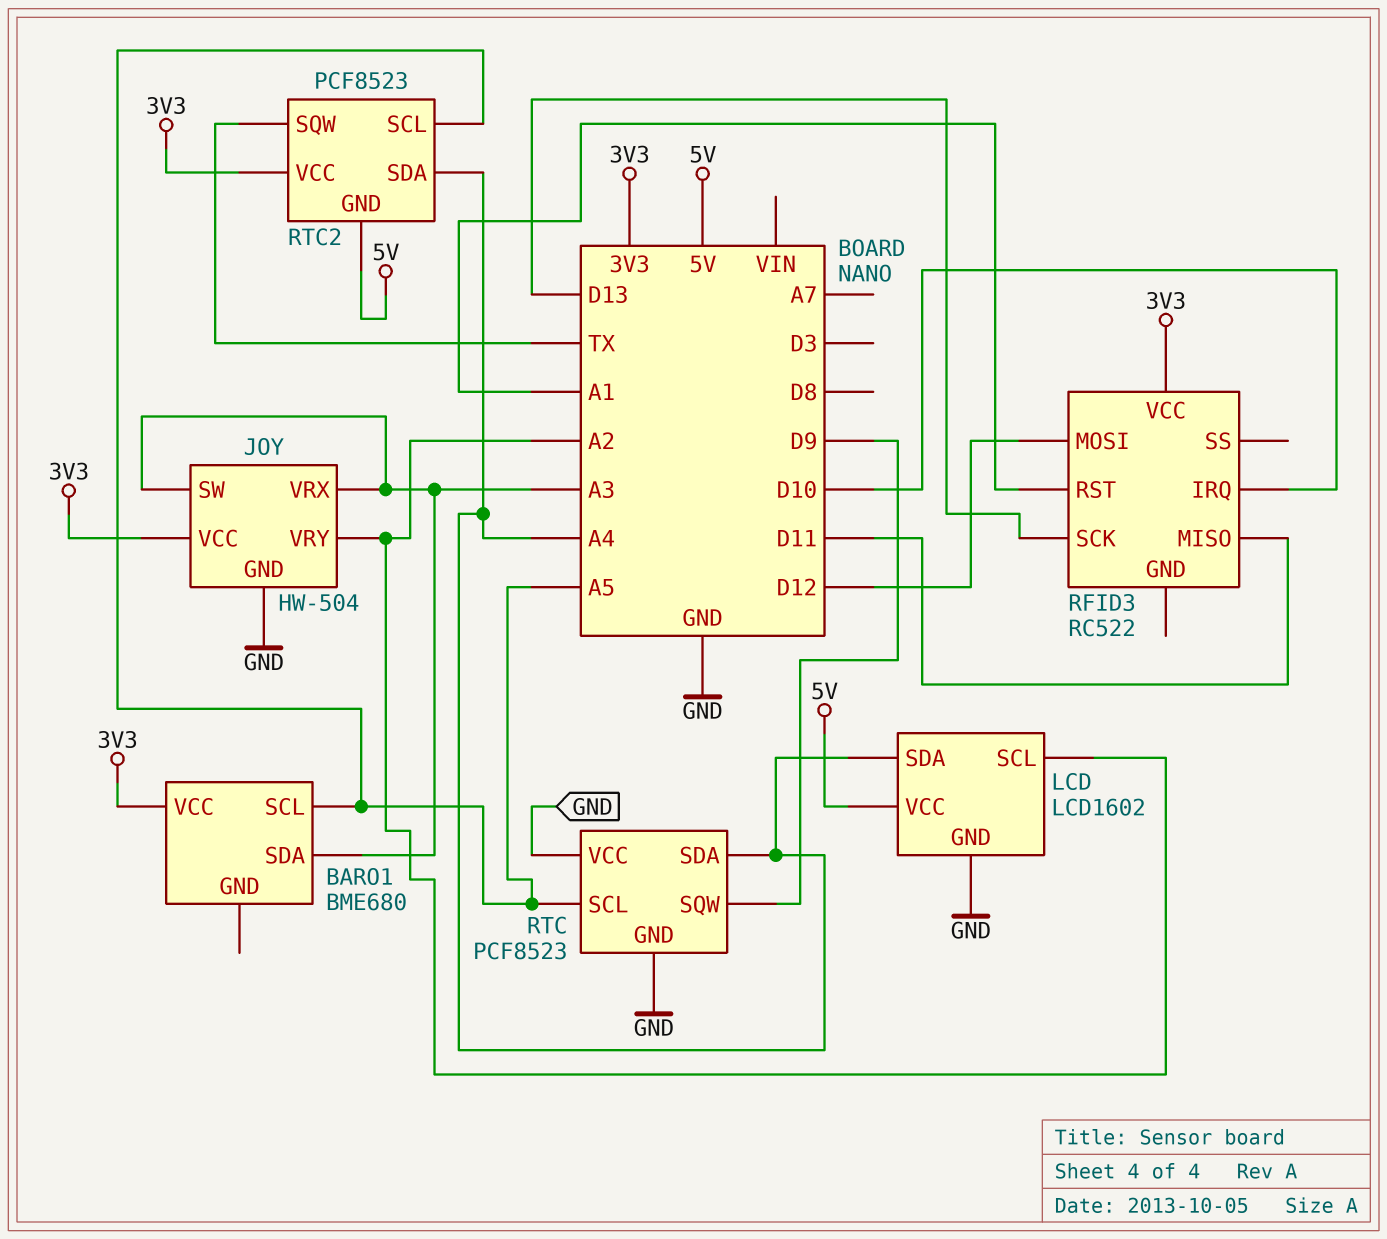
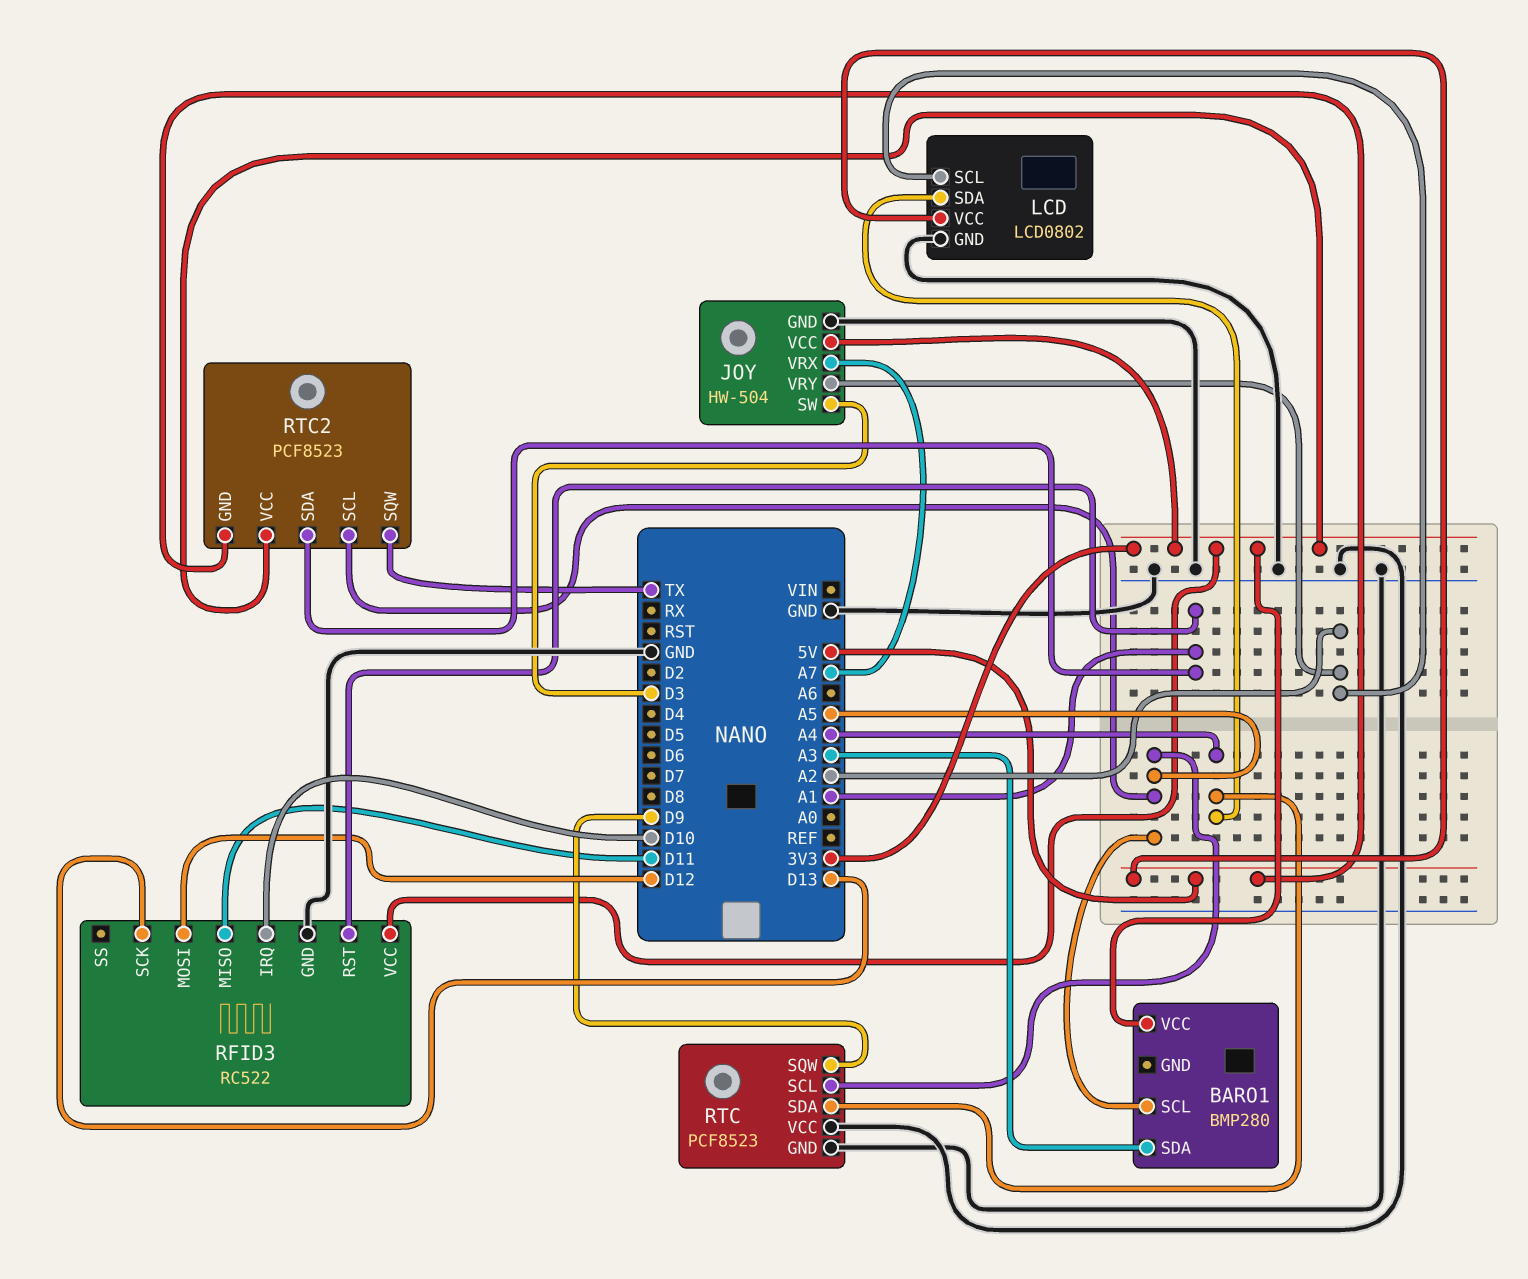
BARO1: BME680 -> BMP280
JOY pin SW: A3 -> D3
JOY pin VRX: A3 -> A7
LCD: LCD1602 -> LCD0802
RFID3 pin GND: none -> GND
RTC2 pin SDA: A4 -> A1

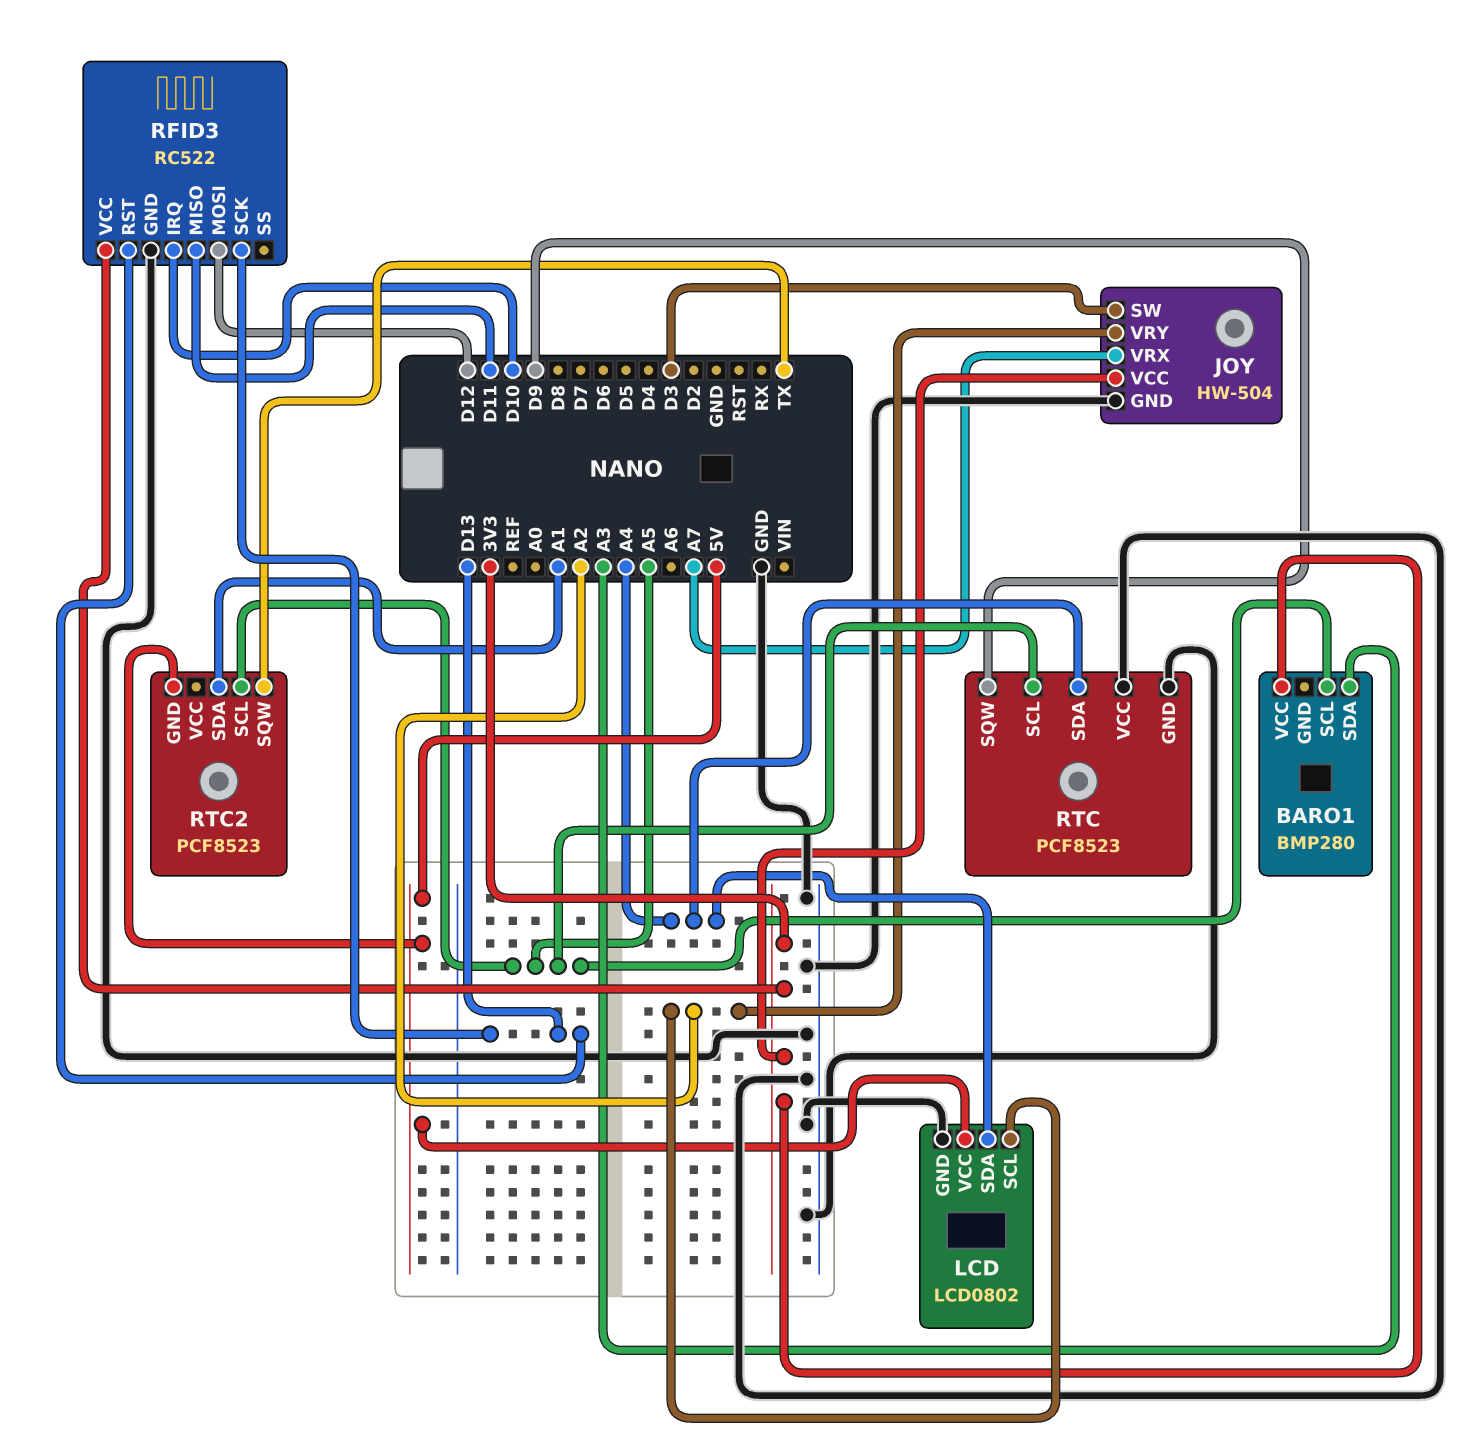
RFID3 pin RST: A1 -> D13
RTC2 pin VCC: 3V3 -> none

